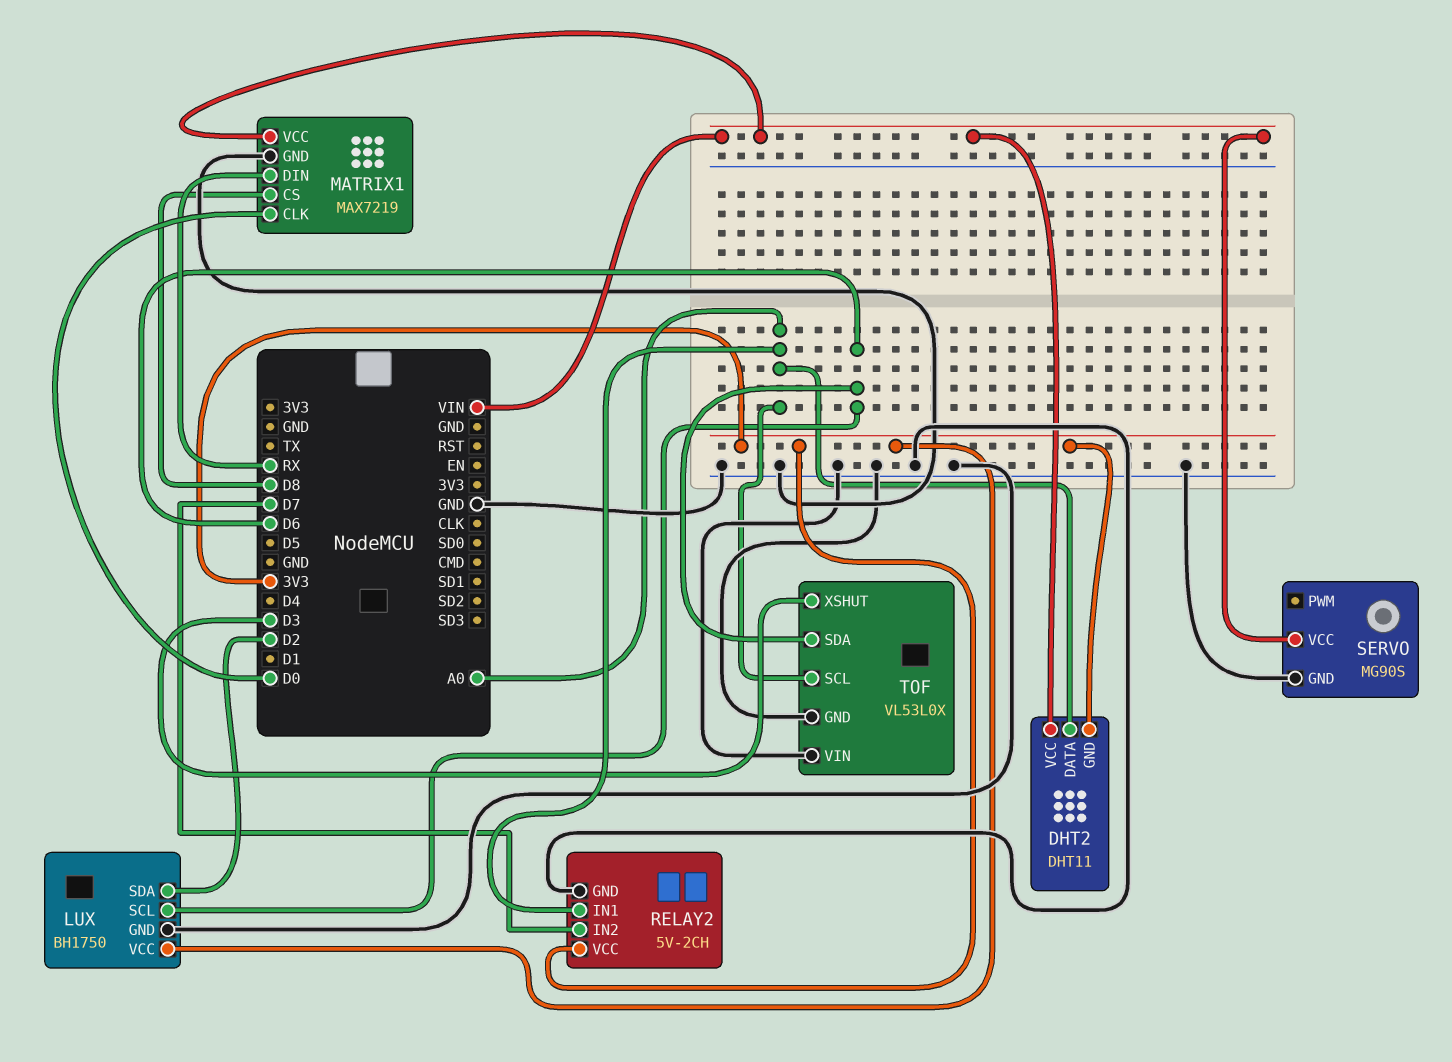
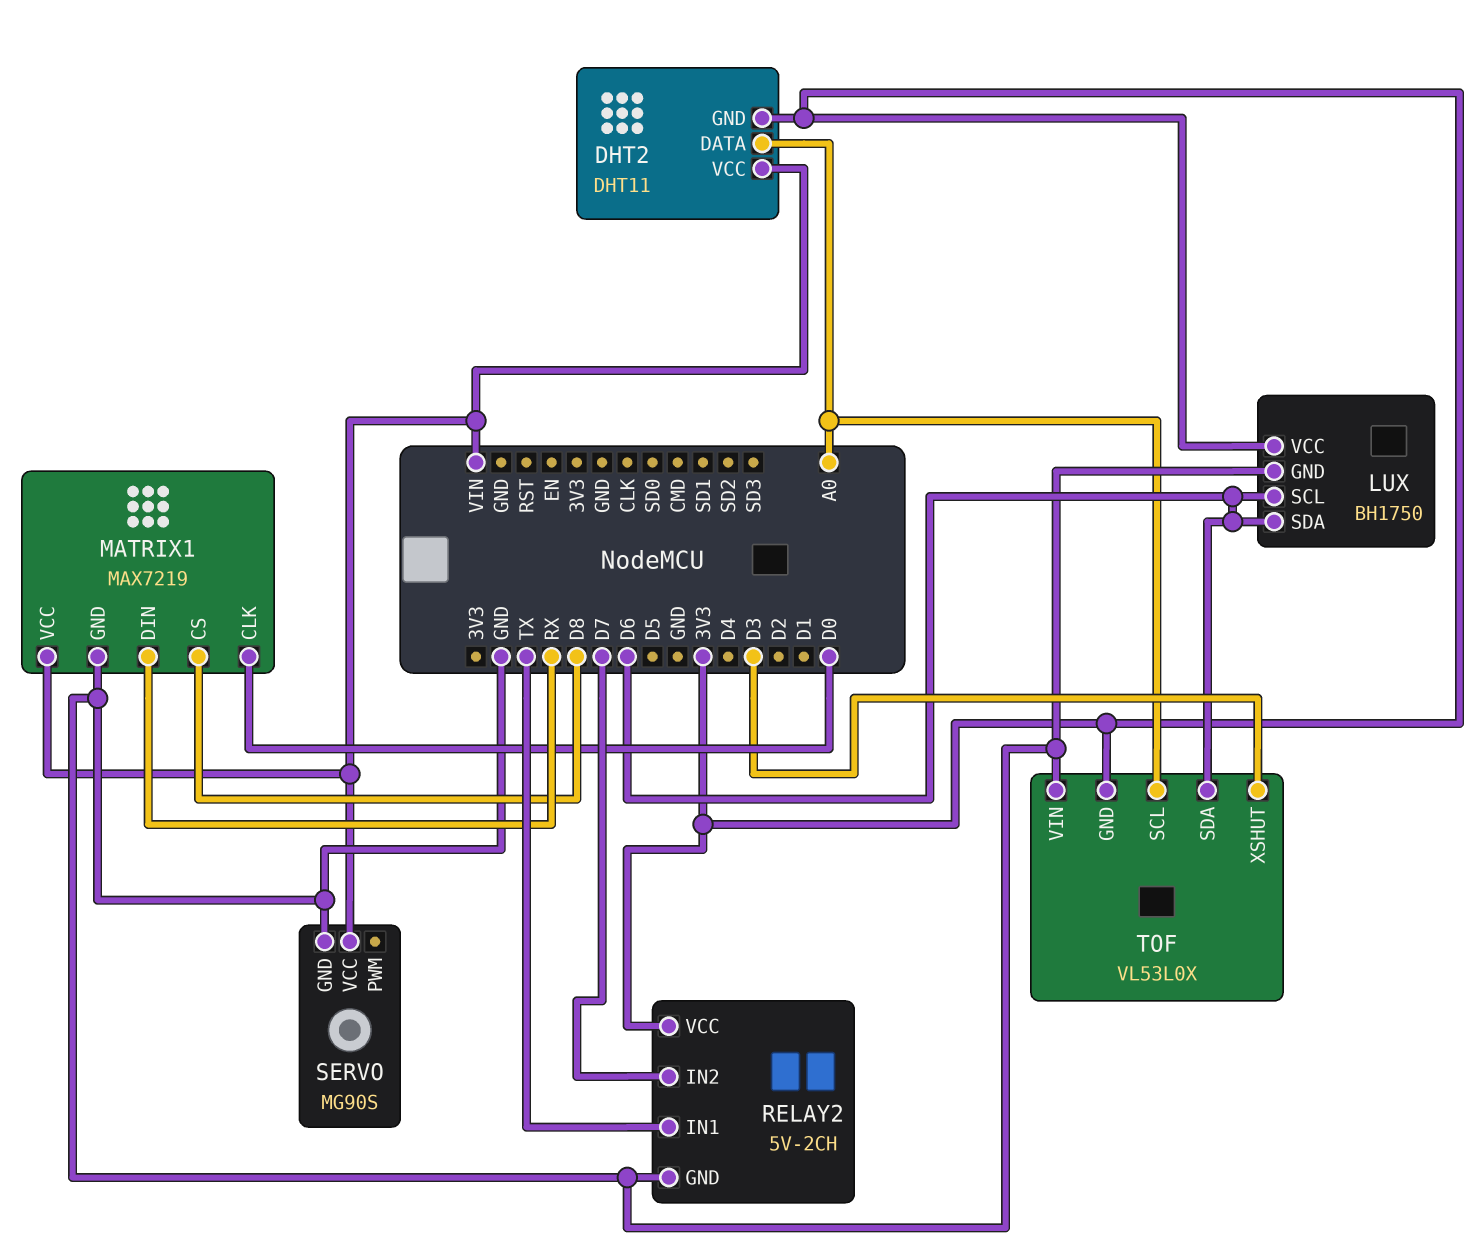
LUX pin SDA: D2 -> D6
RELAY2 pin IN1: A0 -> TX
TOF pin GND: GND -> 3V3

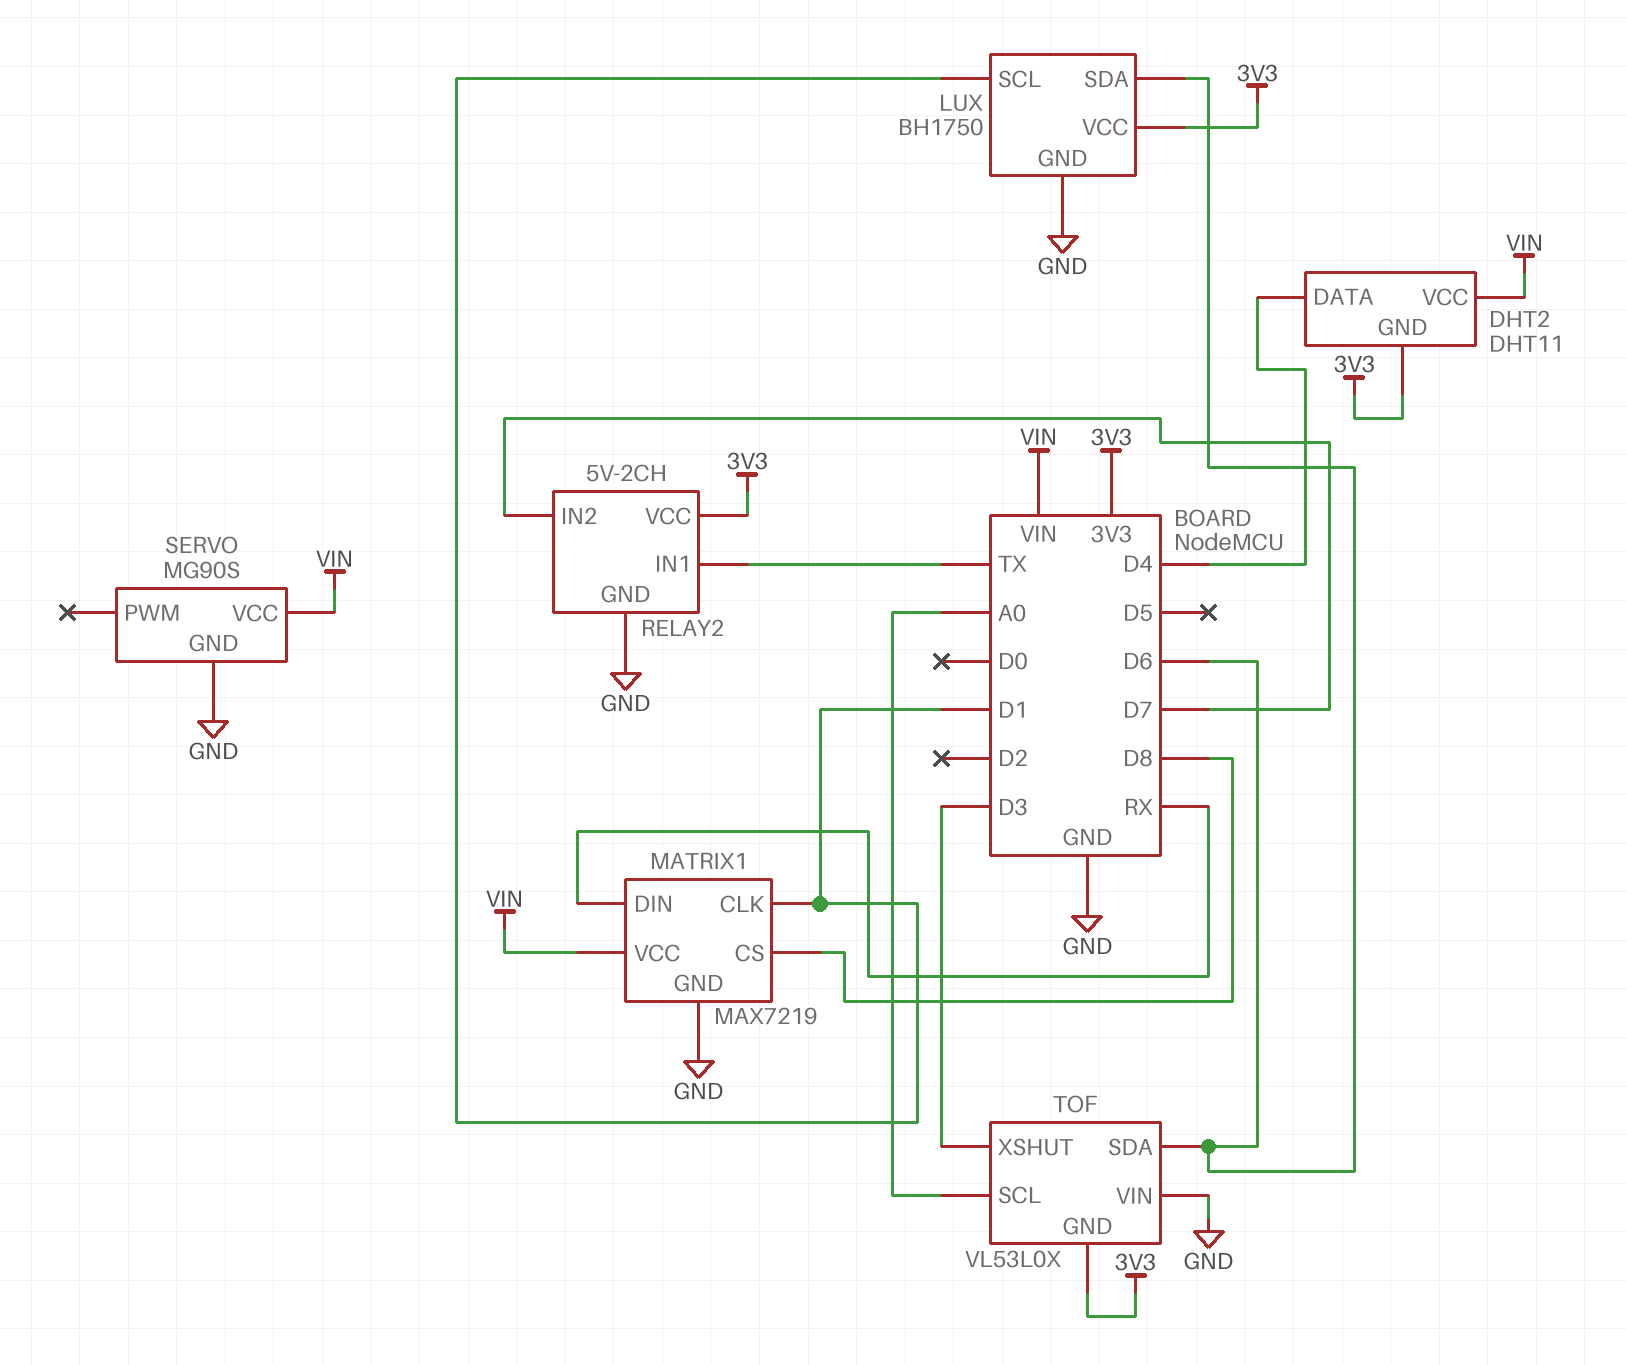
DHT2 pin DATA: A0 -> D4
LUX pin SCL: D6 -> D1
MATRIX1 pin CLK: D0 -> D1

